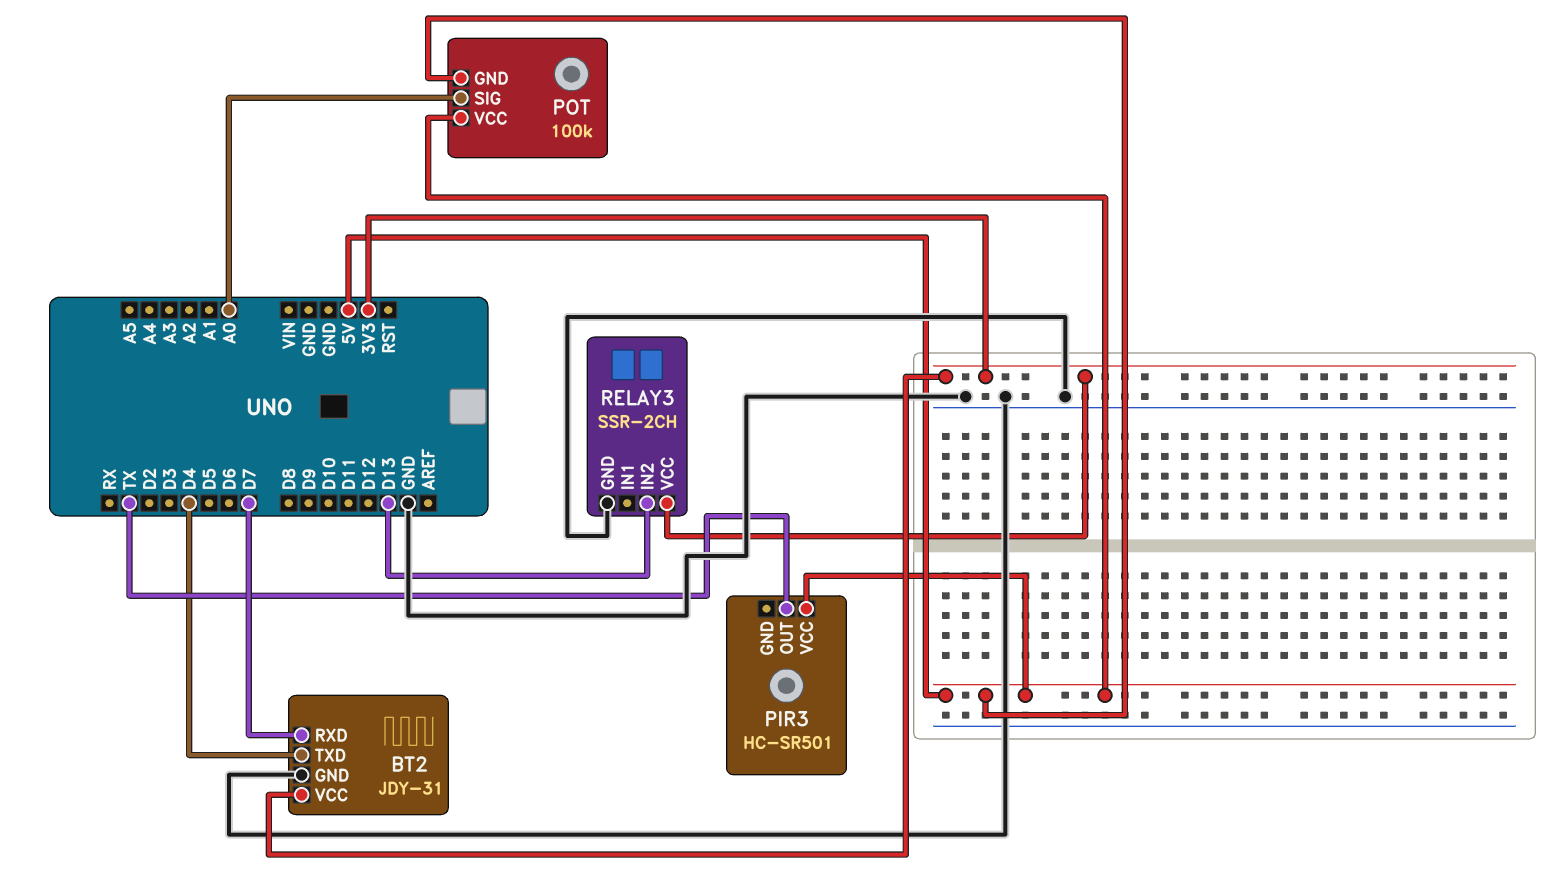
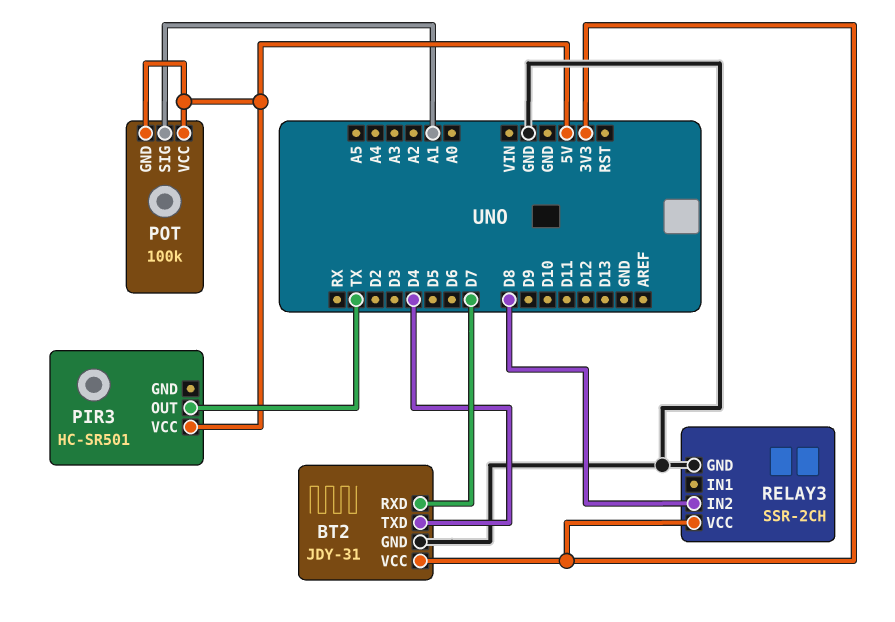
POT pin SIG: A0 -> A1
RELAY3 pin IN2: D13 -> D8

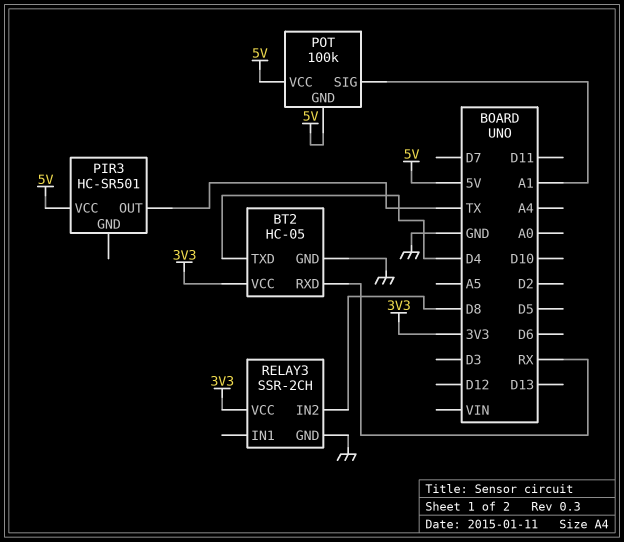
BT2: JDY-31 -> HC-05
BT2 pin RXD: D7 -> RX

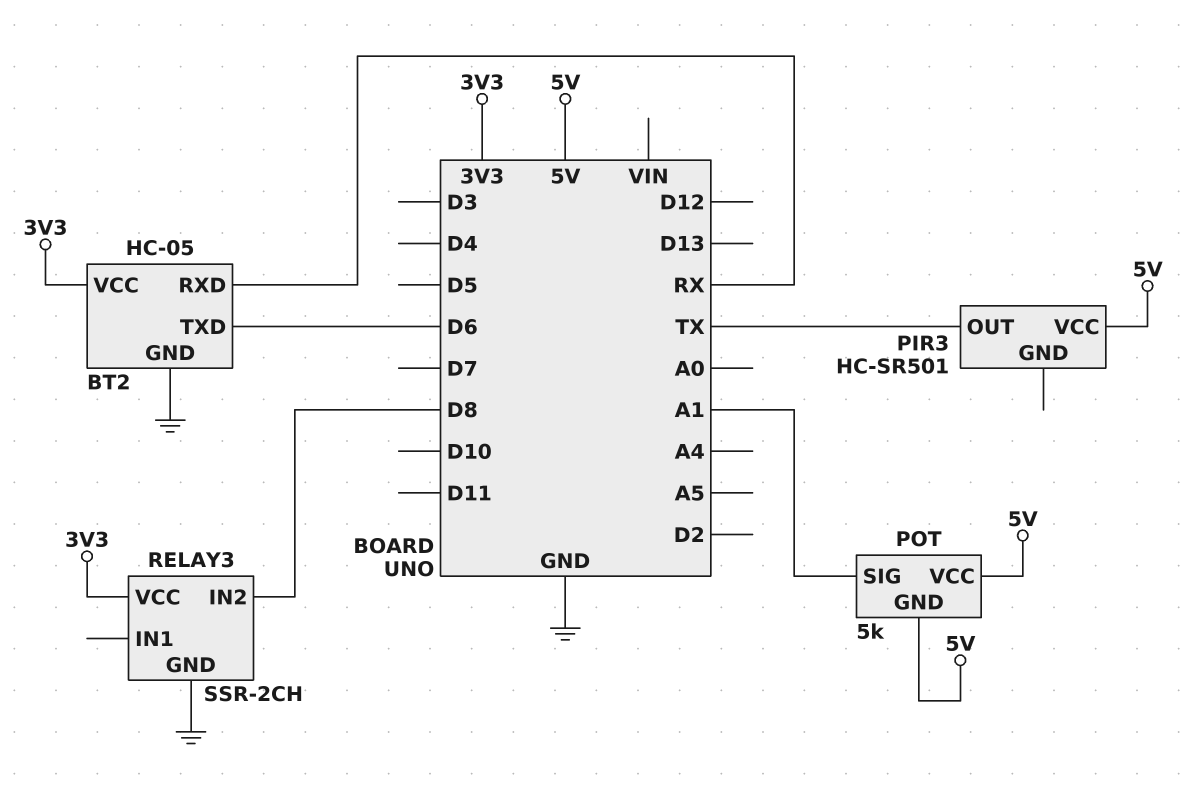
BT2 pin TXD: D4 -> D6
POT: 100k -> 5k

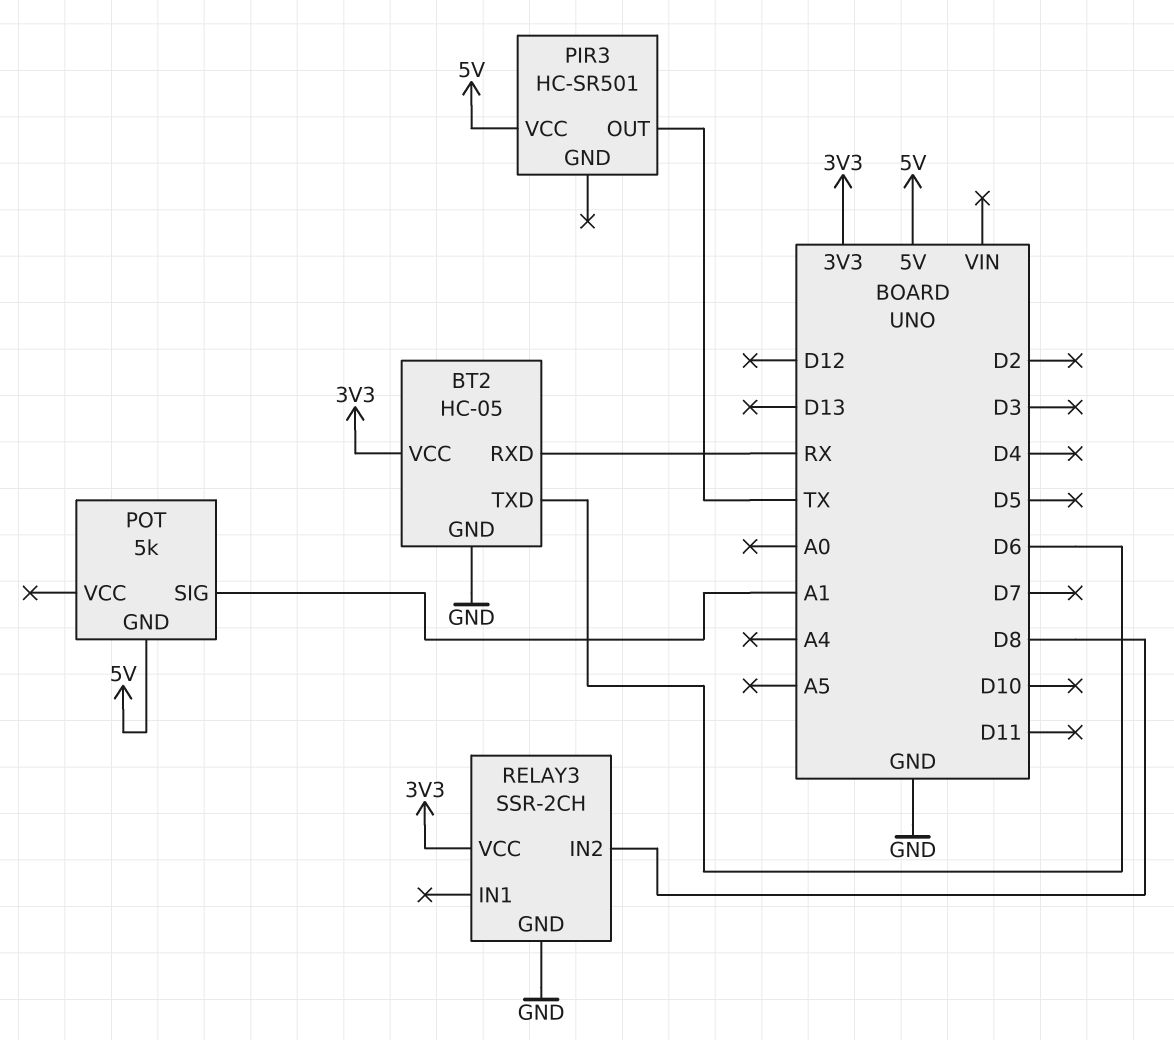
POT pin VCC: 5V -> none

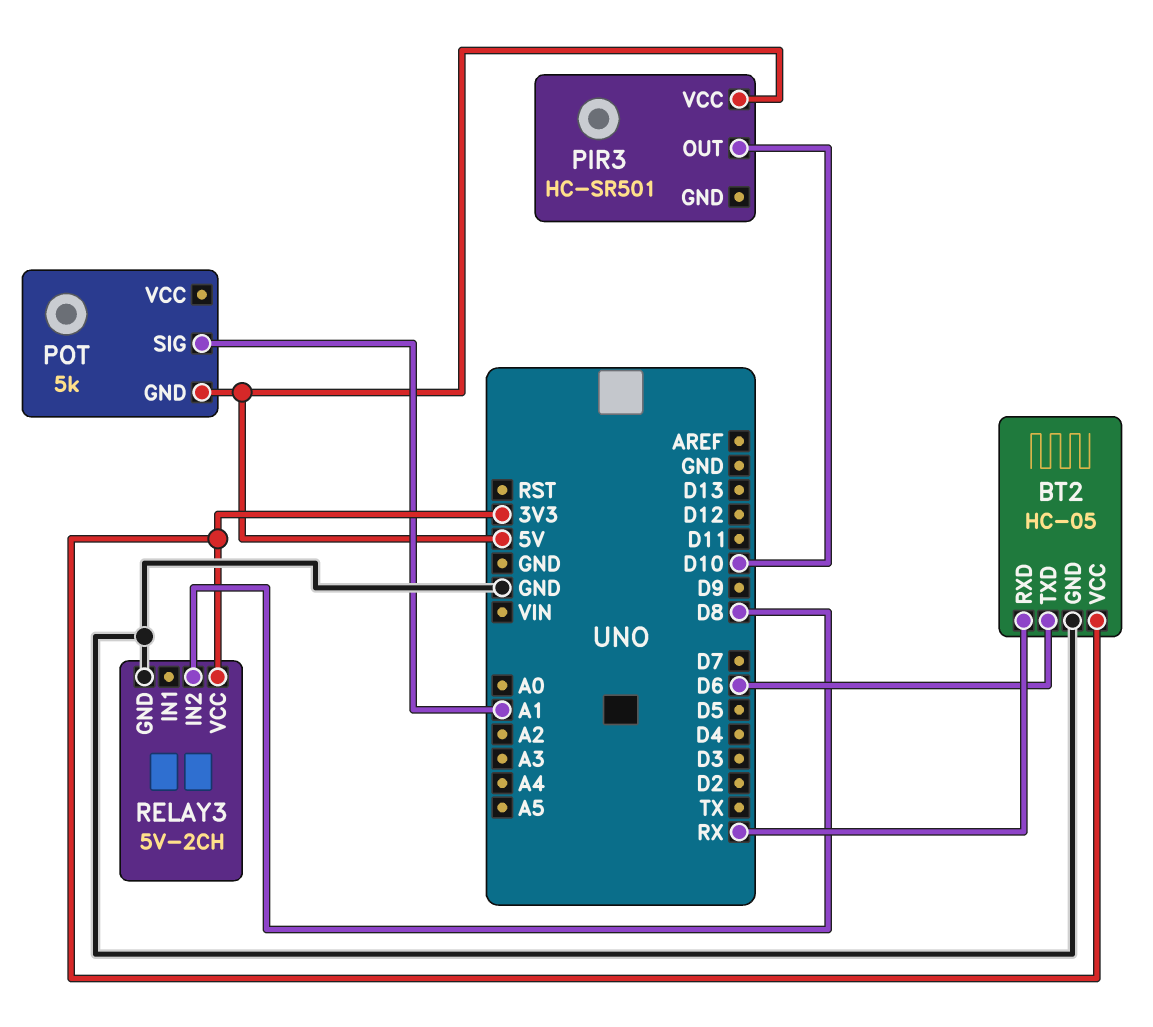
PIR3 pin OUT: TX -> D10
RELAY3: SSR-2CH -> 5V-2CH

